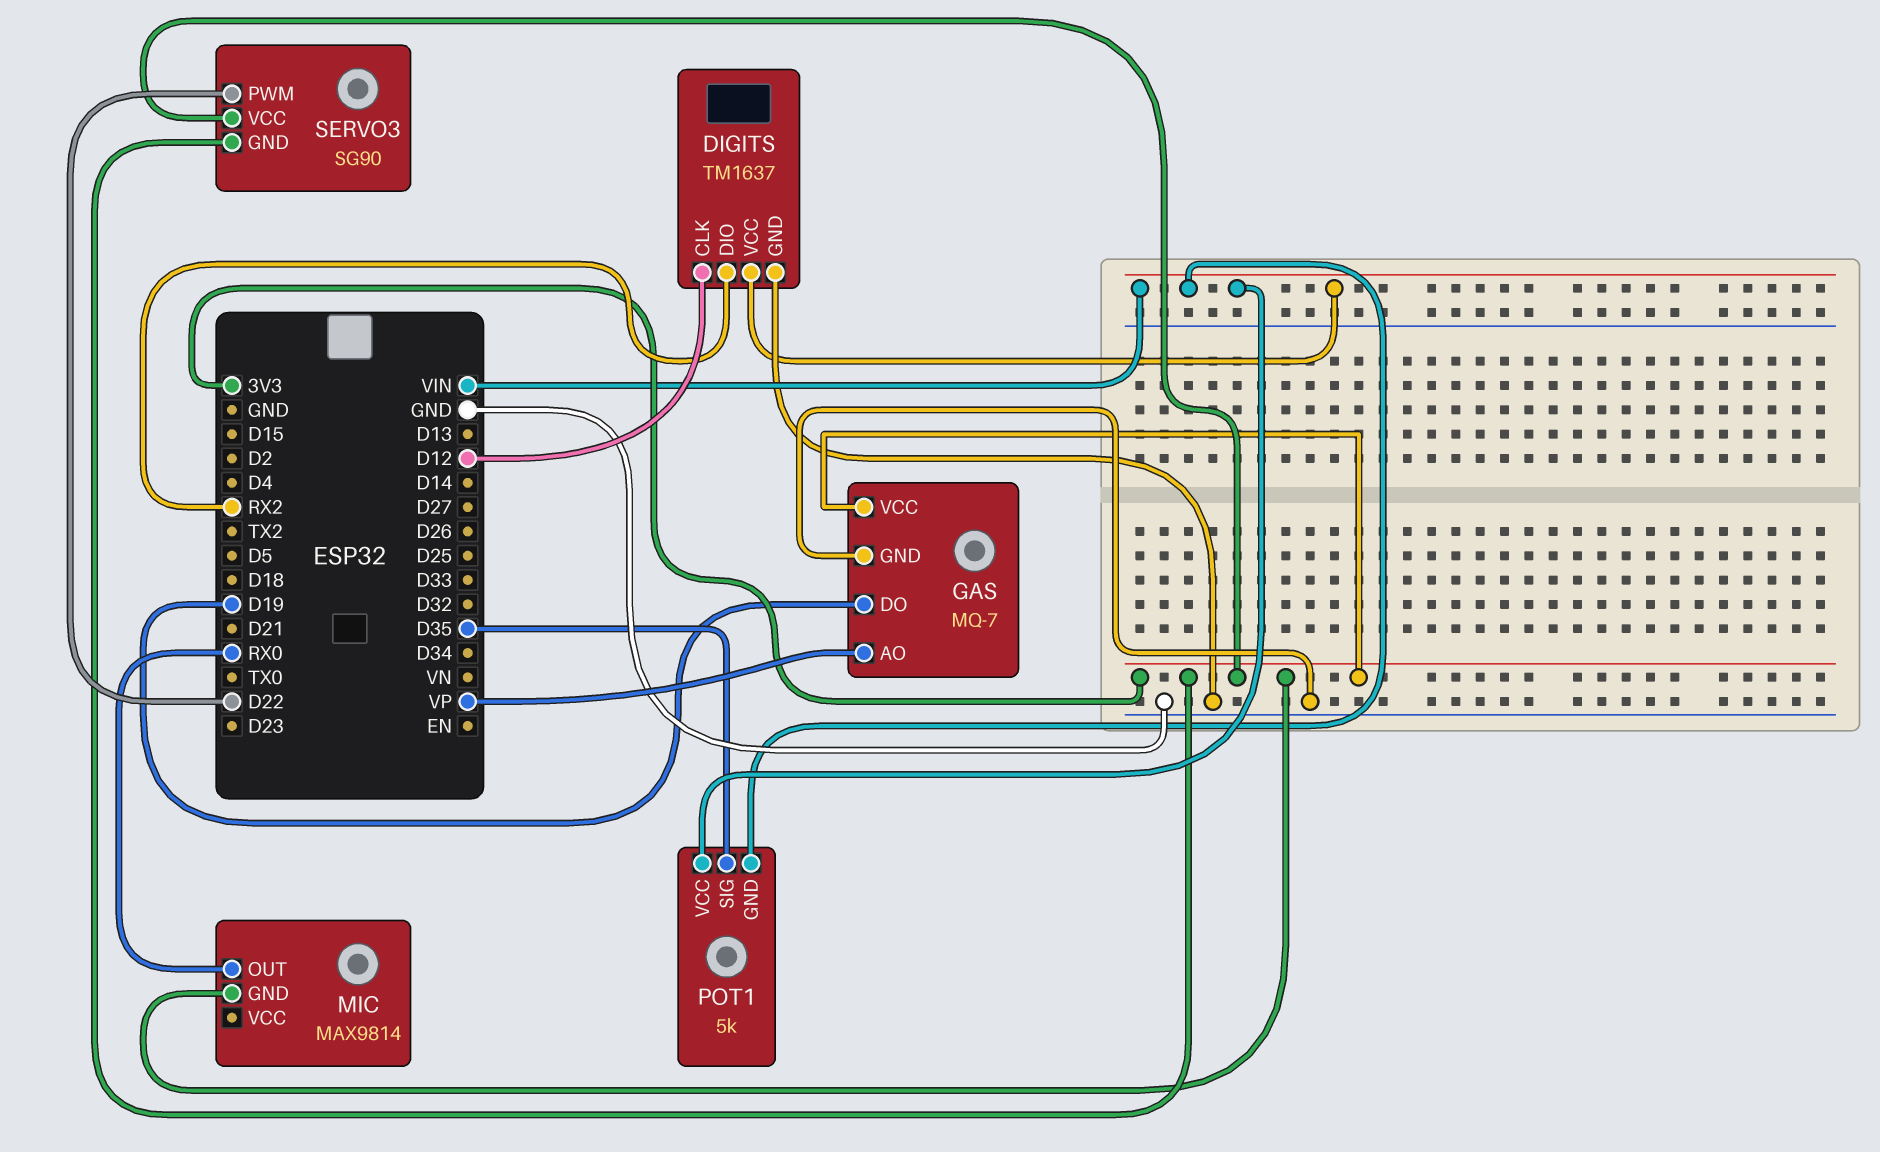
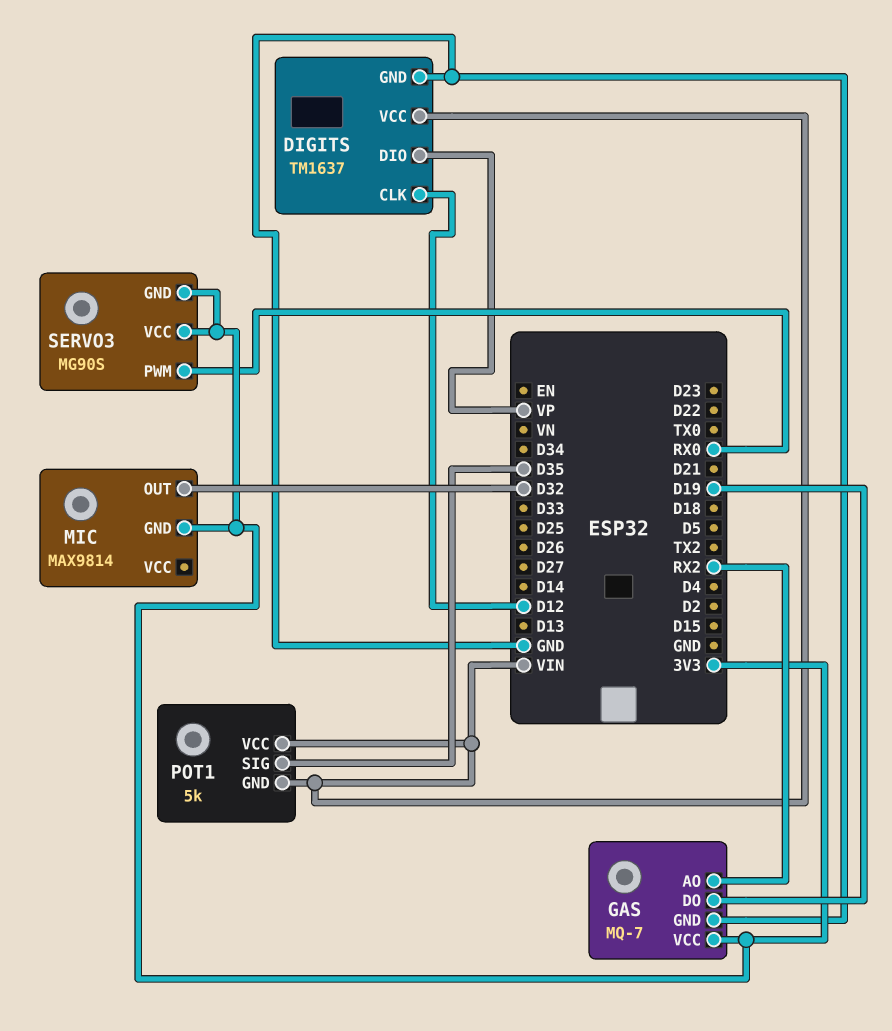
DIGITS pin DIO: RX2 -> VP
GAS pin AO: VP -> RX2
MIC pin OUT: RX0 -> D32
SERVO3: SG90 -> MG90S
SERVO3 pin PWM: D22 -> RX0

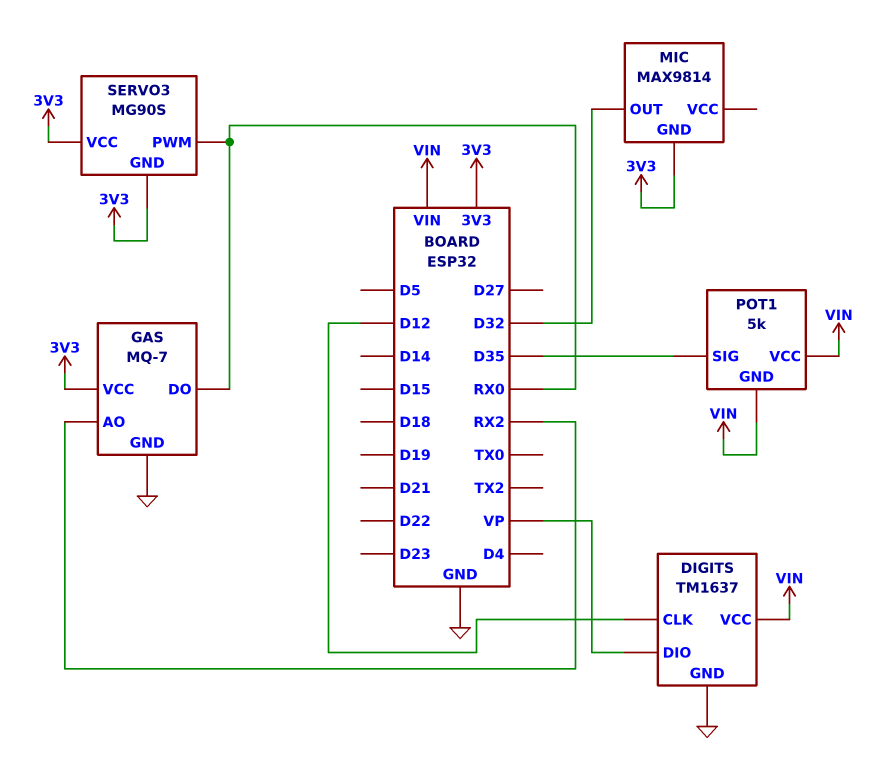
GAS pin DO: D19 -> RX0

